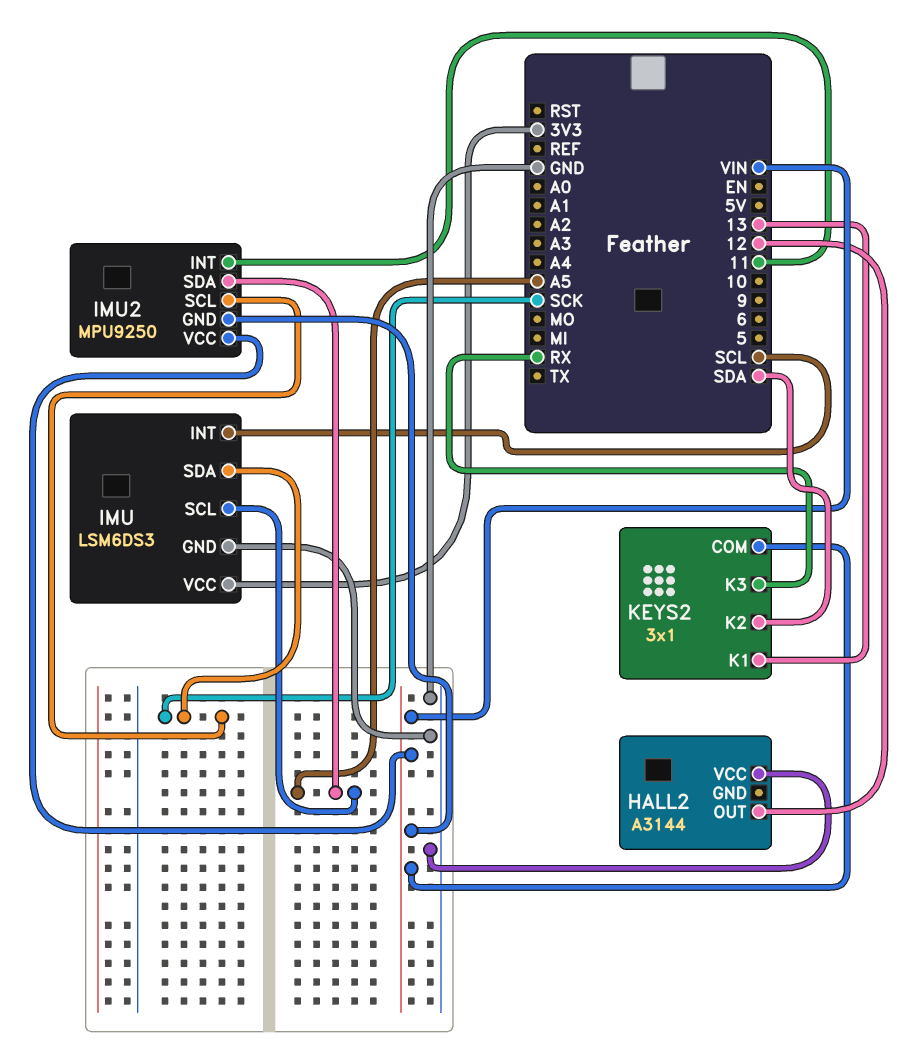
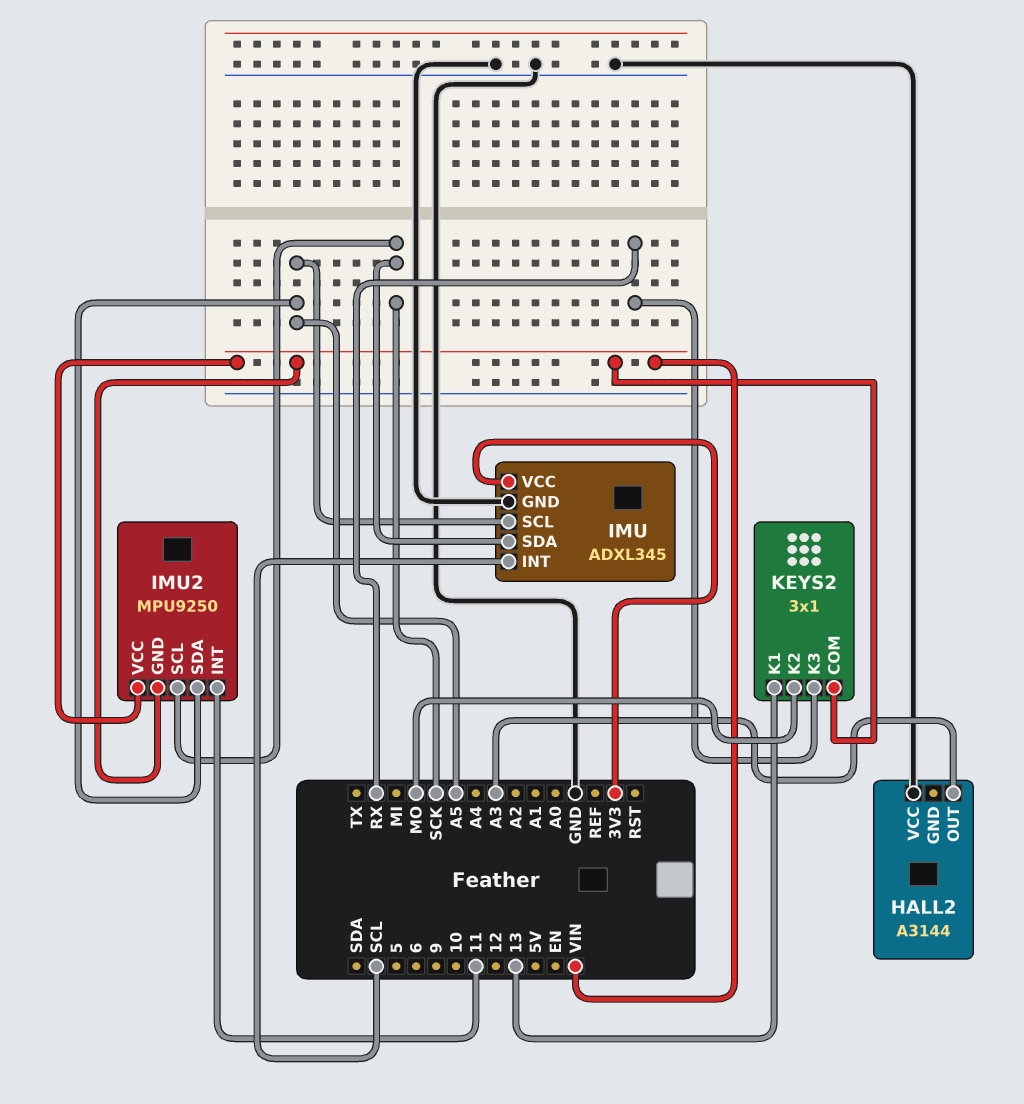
HALL2 pin OUT: 12 -> A3
IMU: LSM6DS3 -> ADXL345
KEYS2 pin K2: SDA -> MO

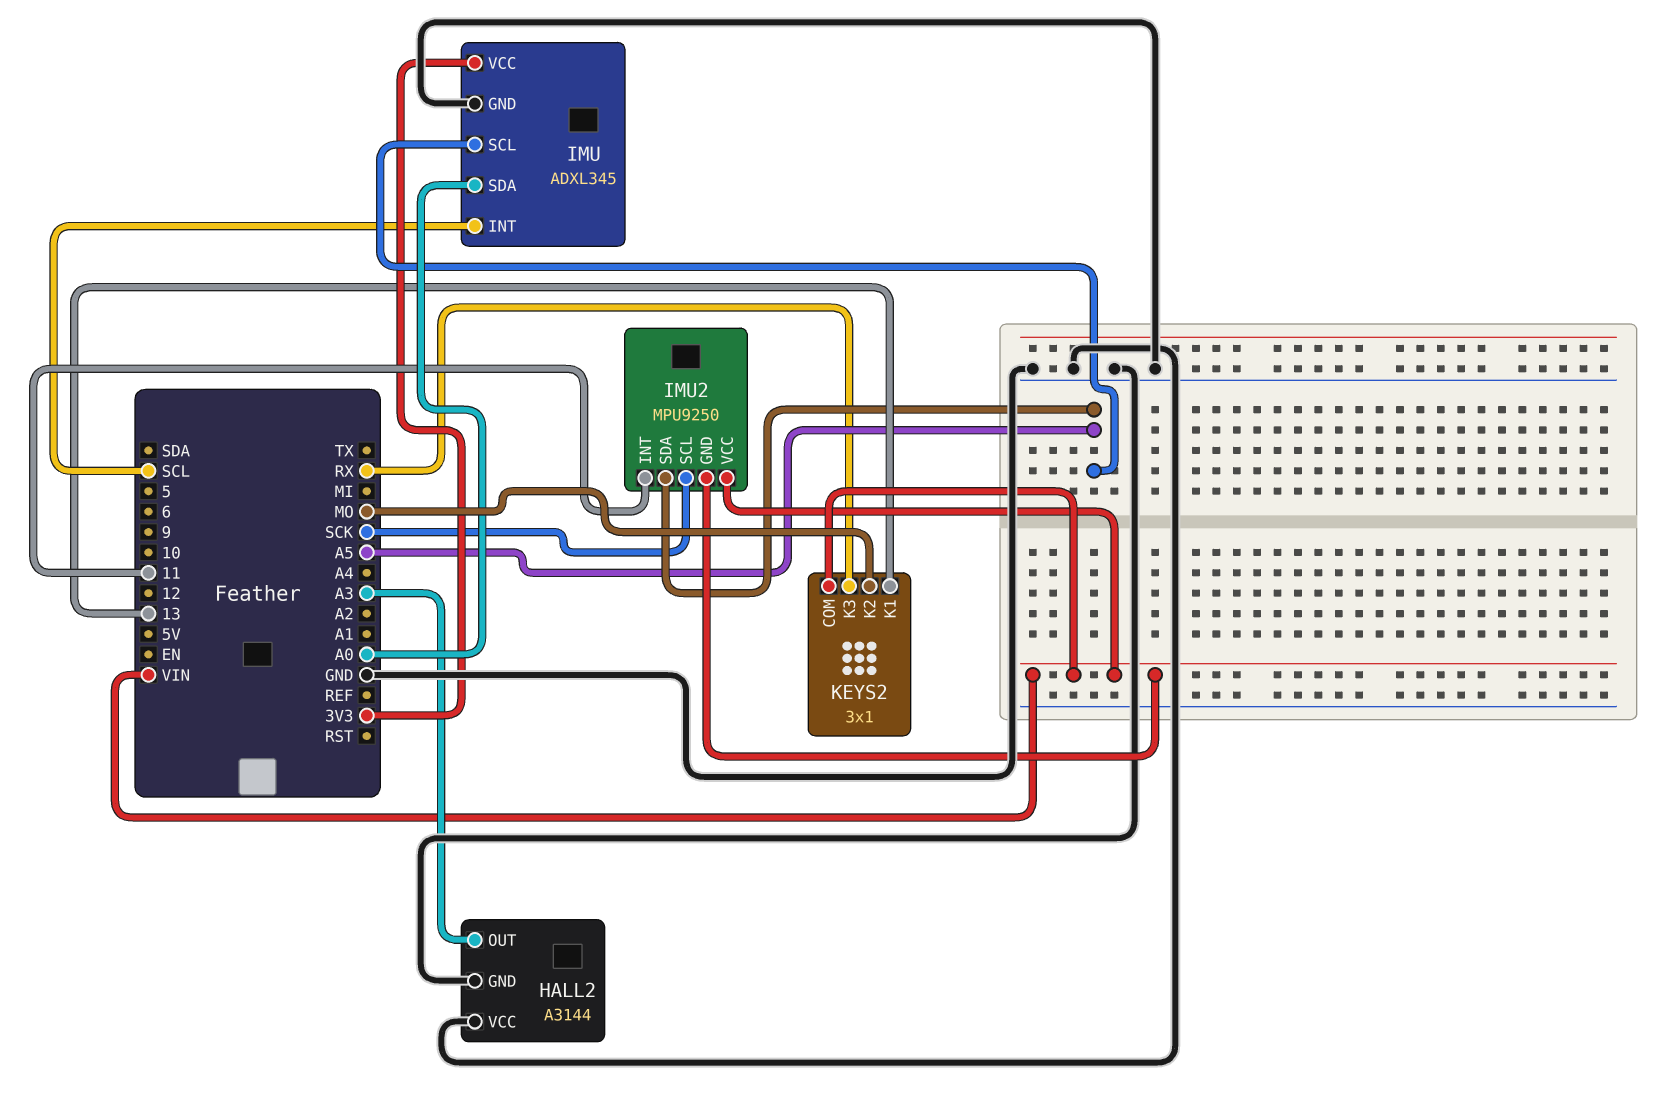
HALL2 pin GND: none -> GND
IMU pin SDA: SCK -> A0

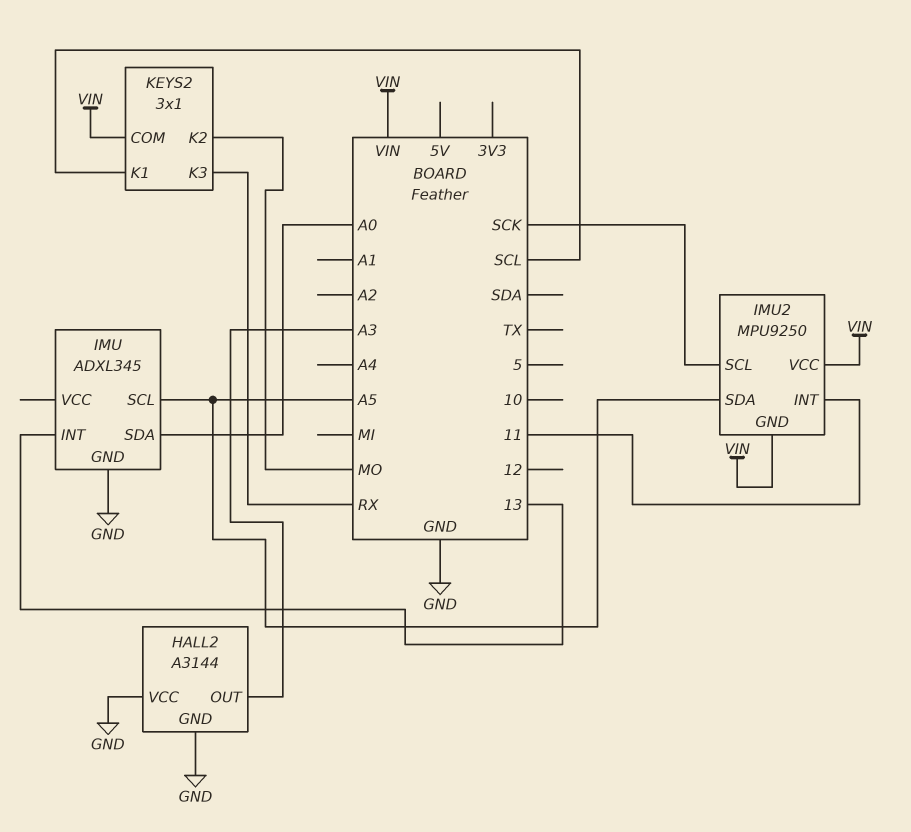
IMU pin INT: SCL -> 13
IMU pin VCC: 3V3 -> none
KEYS2 pin K1: 13 -> SCL

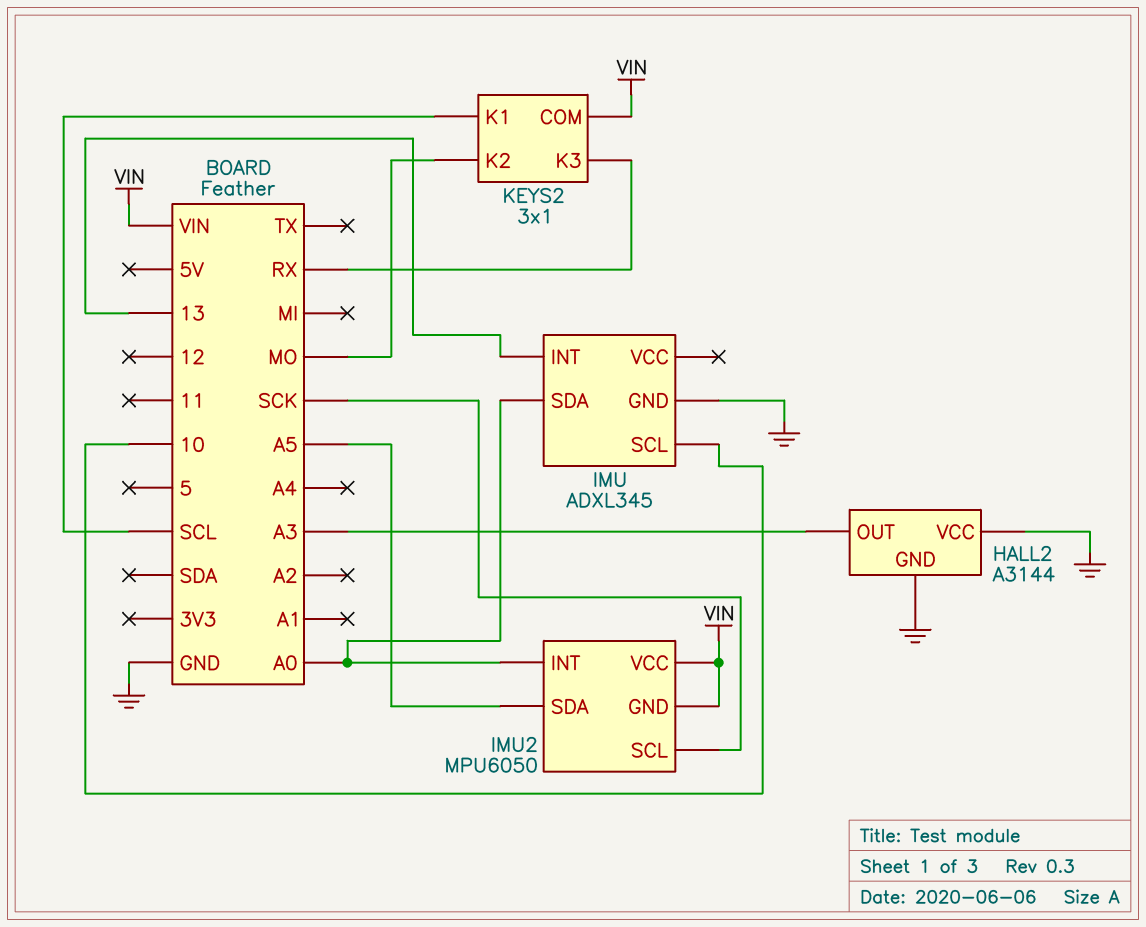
IMU pin SCL: A5 -> 10
IMU2: MPU9250 -> MPU6050
IMU2 pin INT: 11 -> A0

